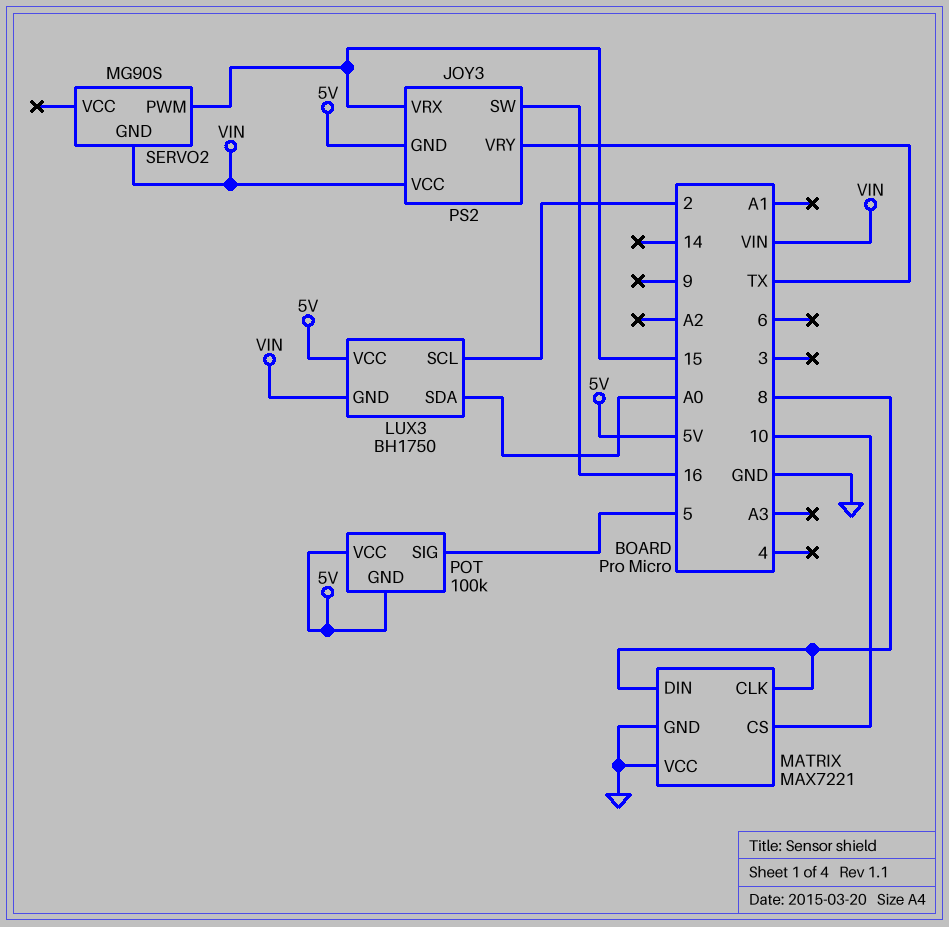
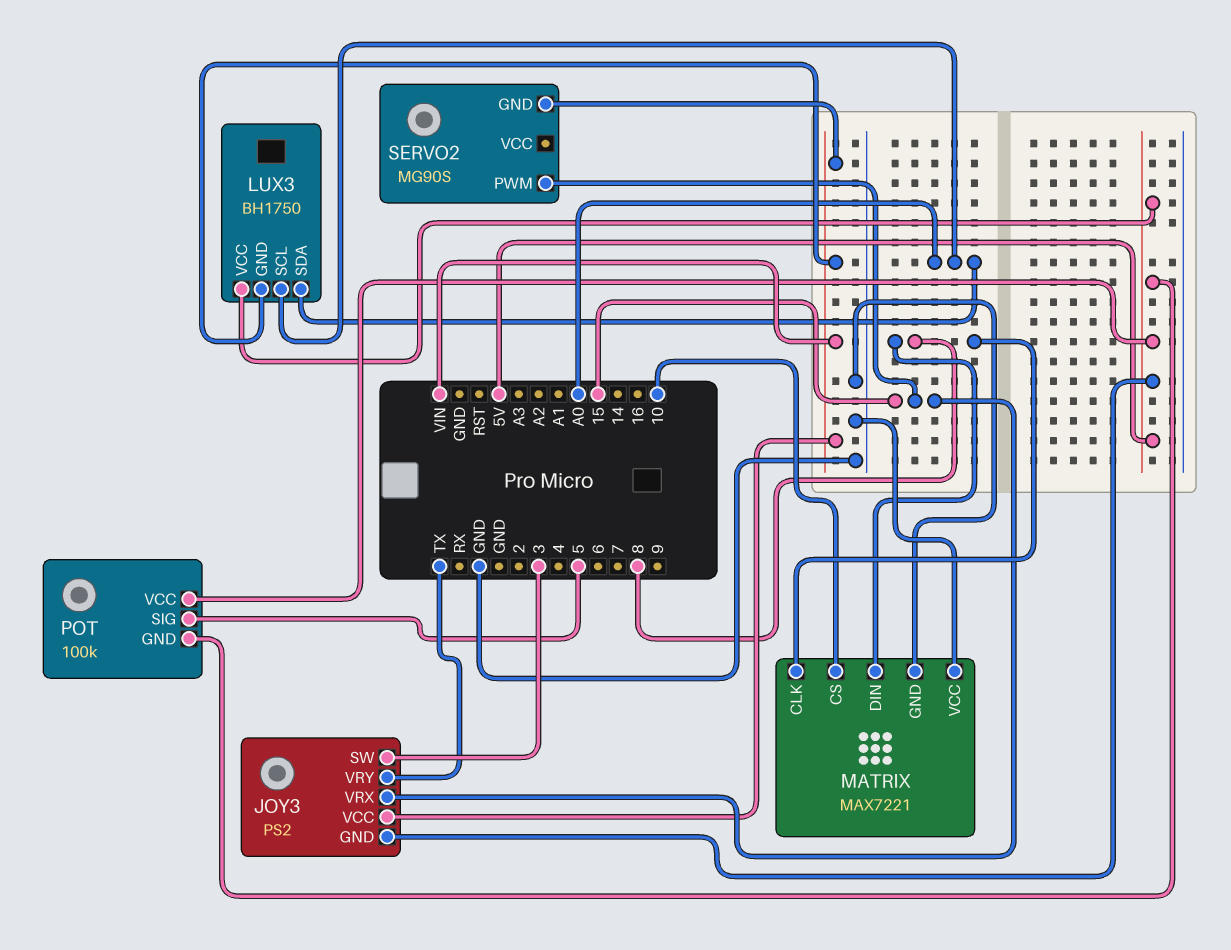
JOY3 pin SW: 16 -> 3
LUX3 pin SCL: 2 -> A0

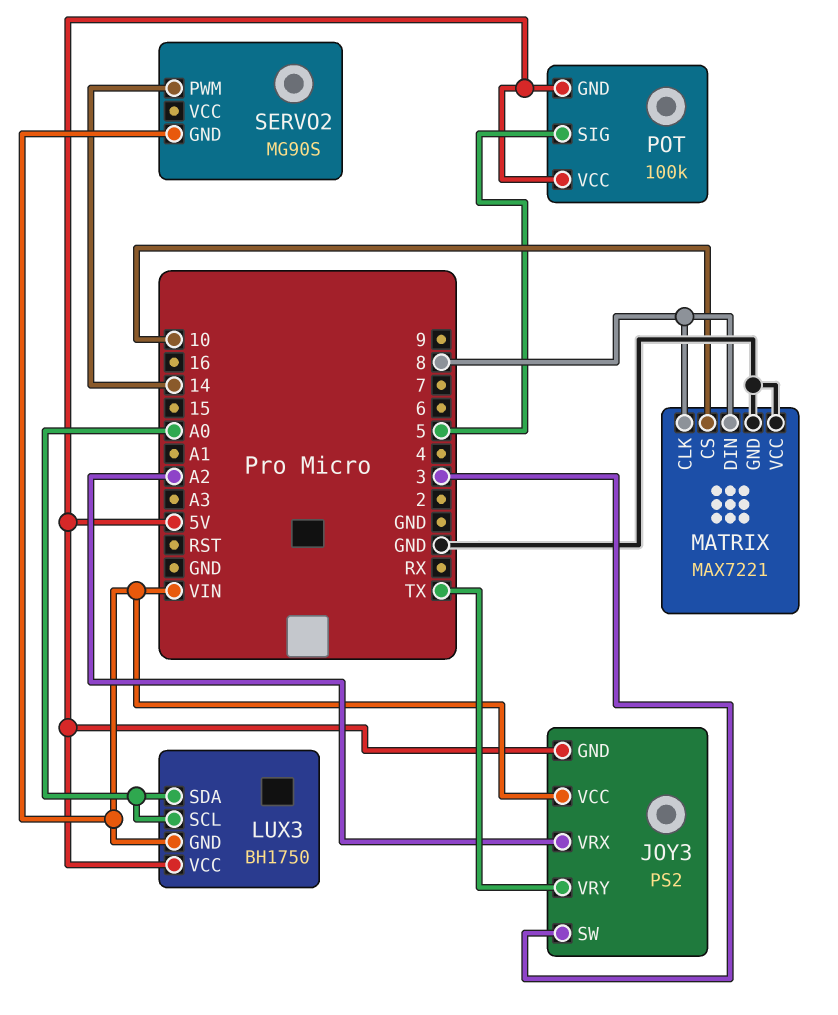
JOY3 pin VRX: 15 -> A2
SERVO2 pin PWM: 15 -> 14

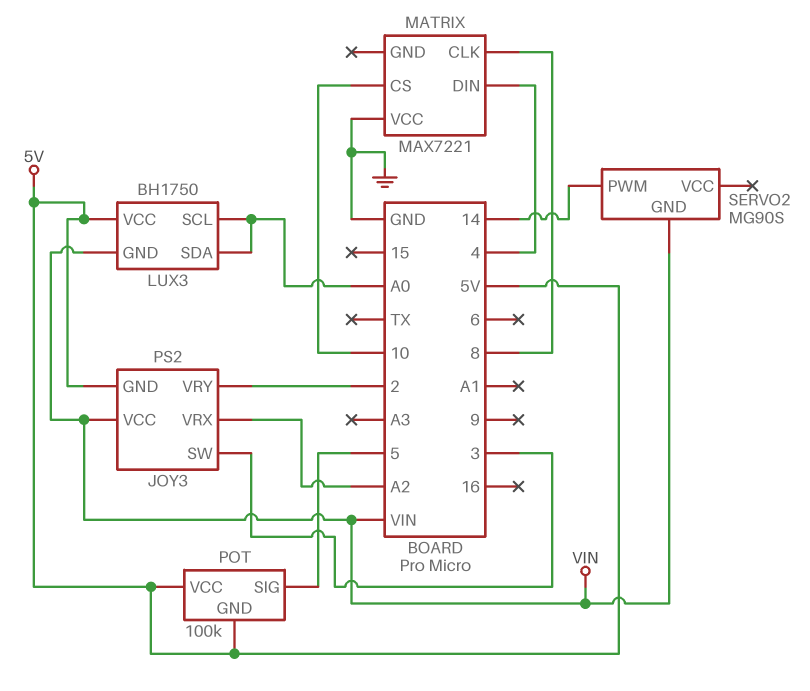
JOY3 pin VRY: TX -> 2
MATRIX pin DIN: 8 -> 4
MATRIX pin GND: GND -> none

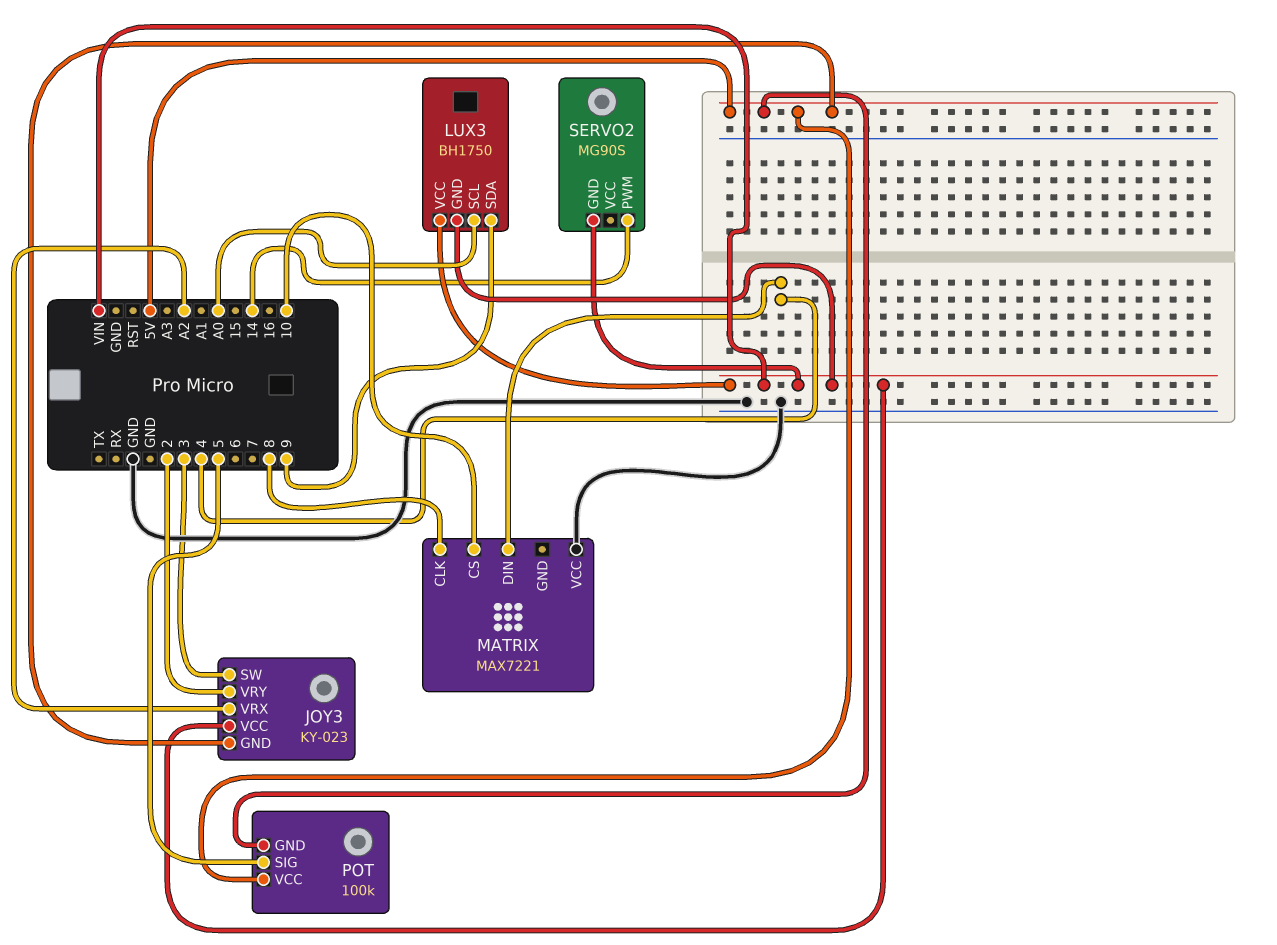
JOY3: PS2 -> KY-023
LUX3 pin SDA: A0 -> 9
LUX3 pin VCC: 5V -> VIN

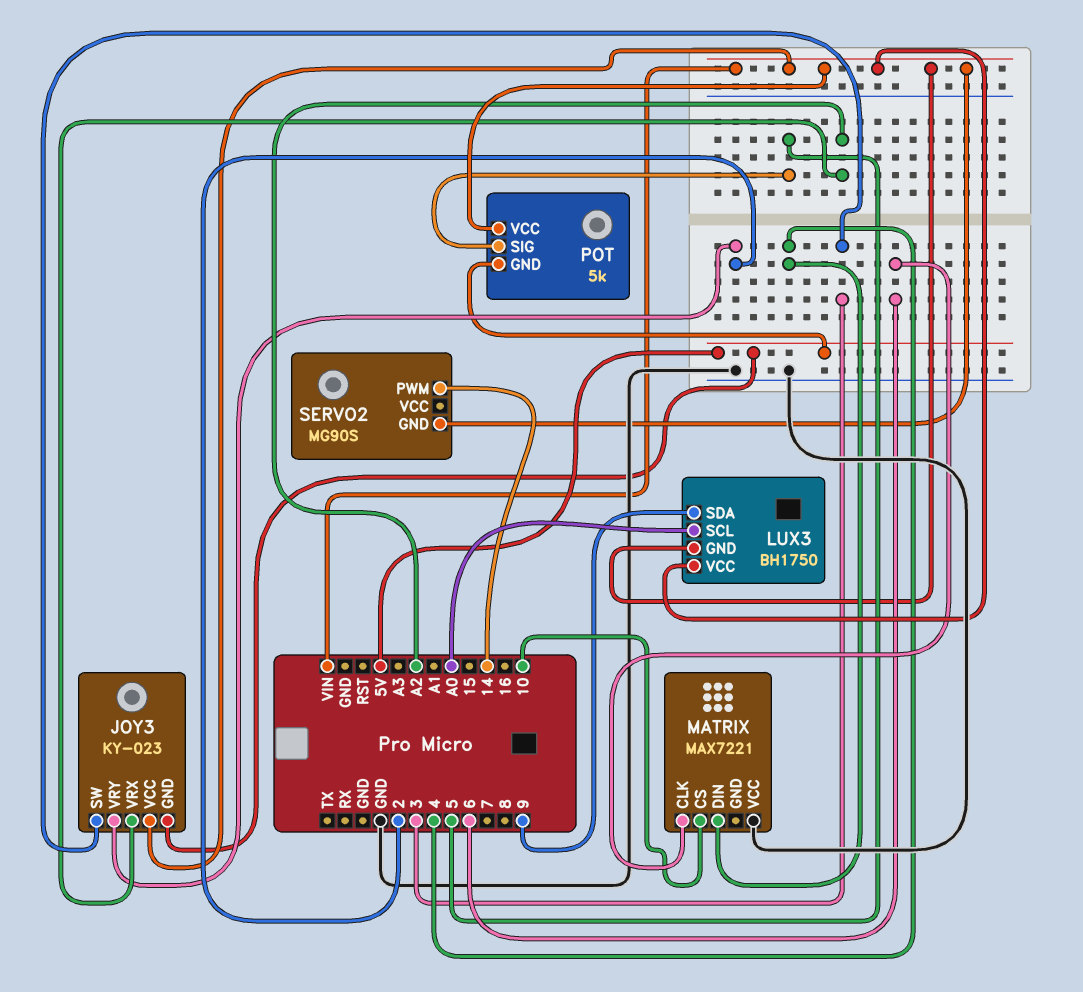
MATRIX pin CLK: 8 -> 6
POT: 100k -> 5k
POT pin VCC: 5V -> VIN

